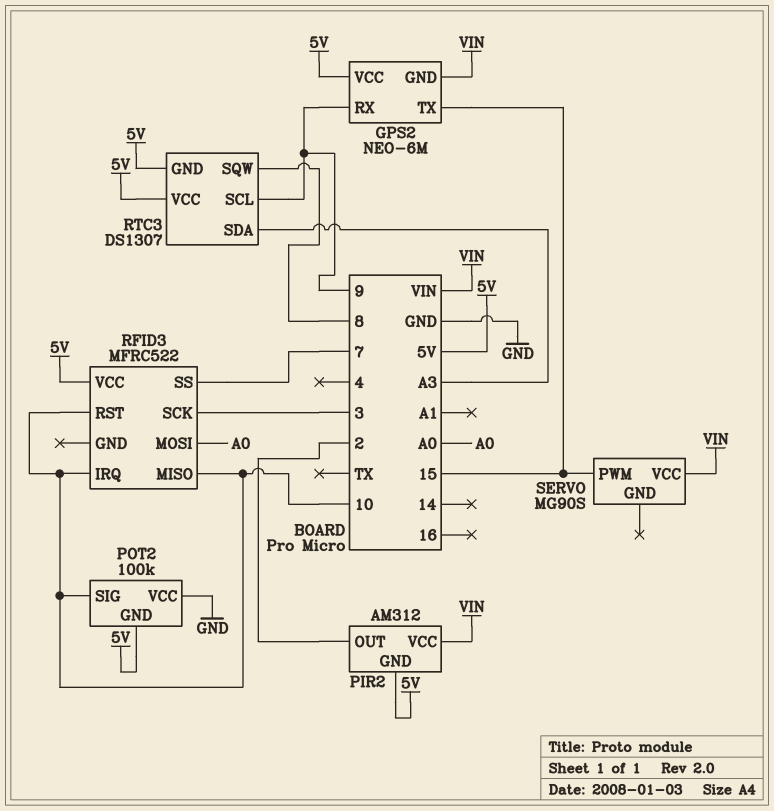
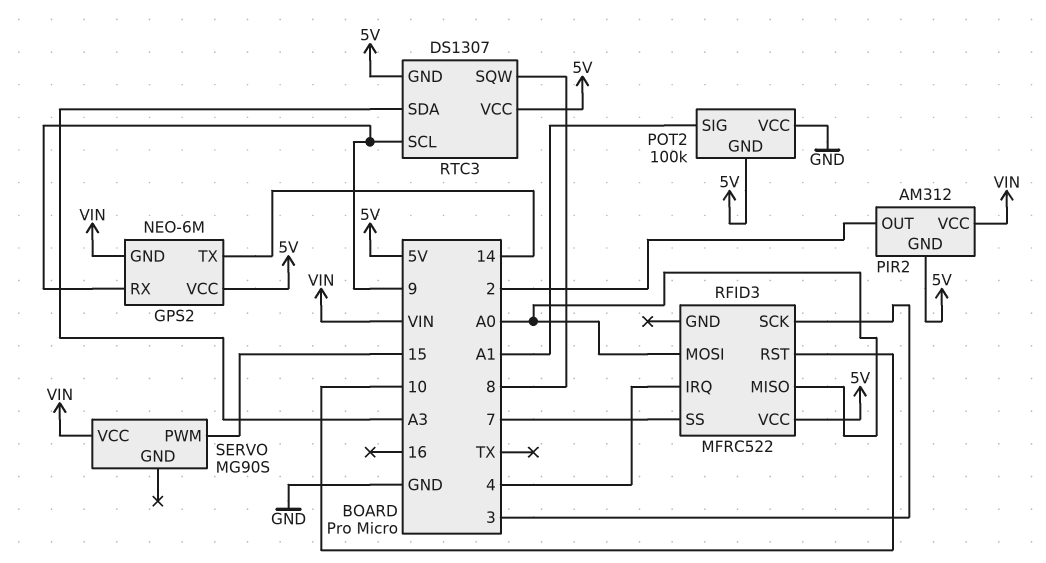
GPS2 pin TX: 15 -> 14
POT2 pin SIG: 10 -> A1
RFID3 pin IRQ: 10 -> 4
RFID3 pin MISO: 10 -> A0

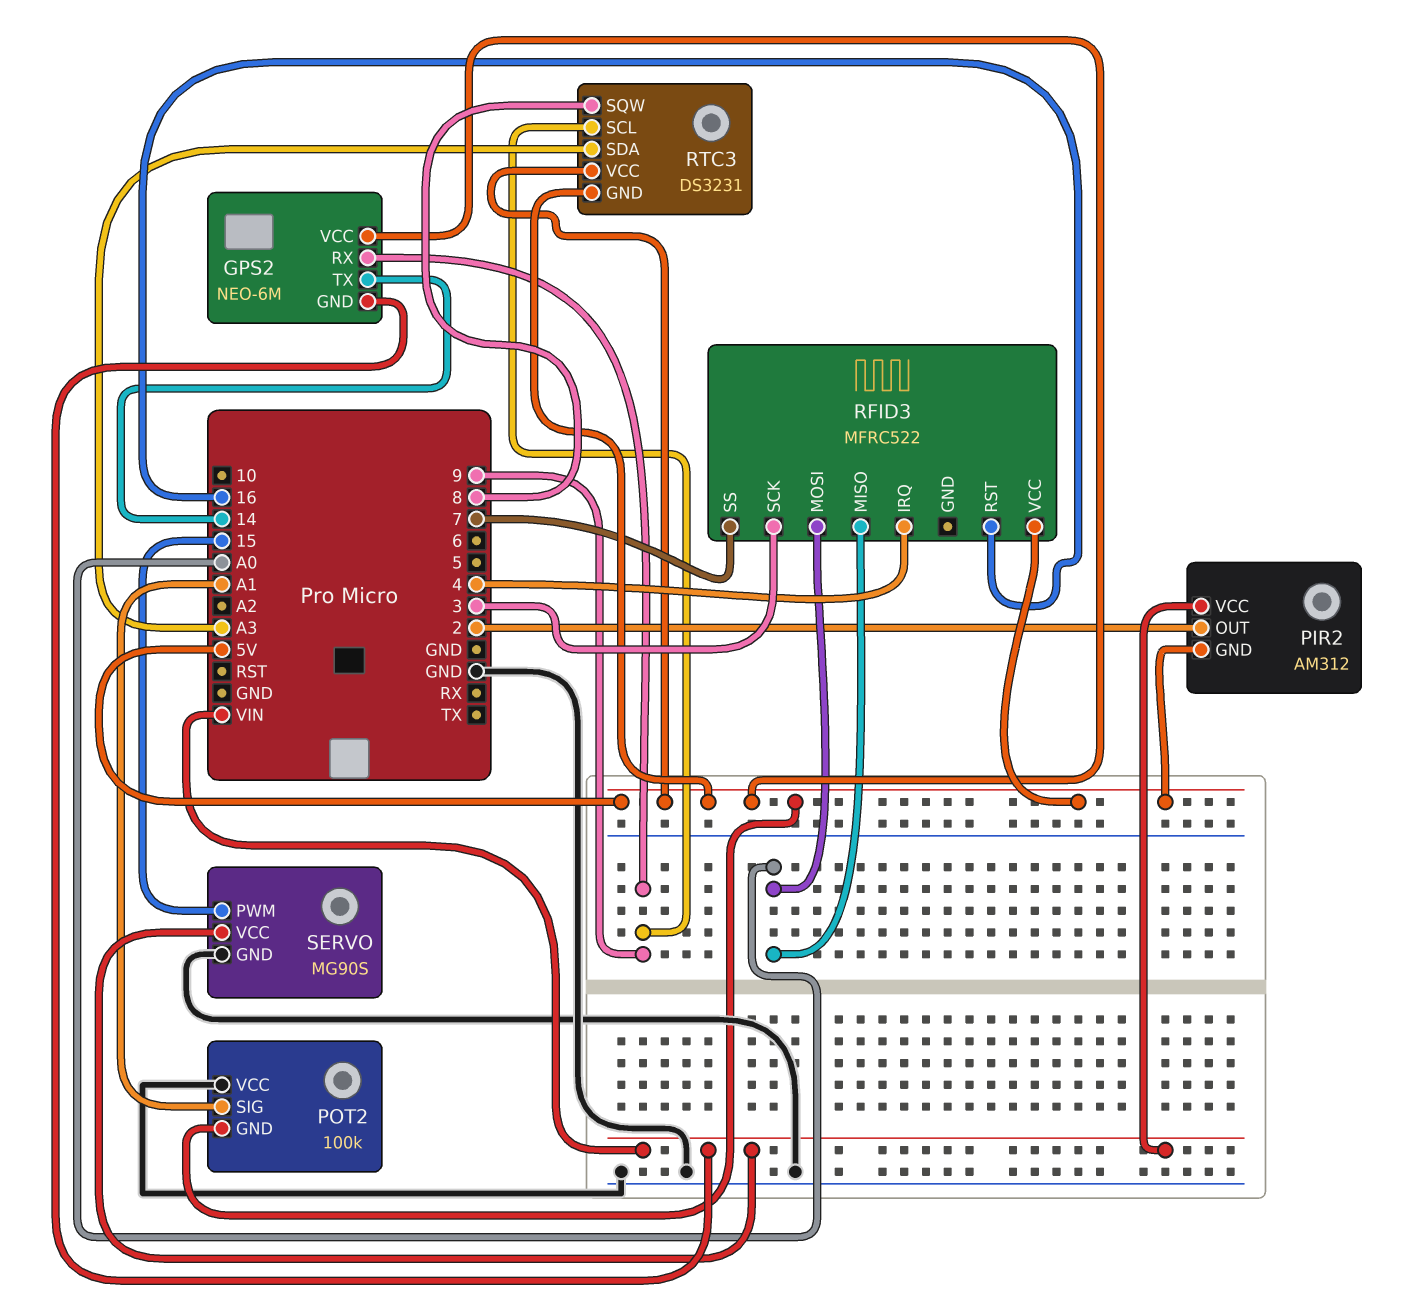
RFID3 pin RST: 10 -> 16
RTC3: DS1307 -> DS3231
SERVO pin GND: none -> GND

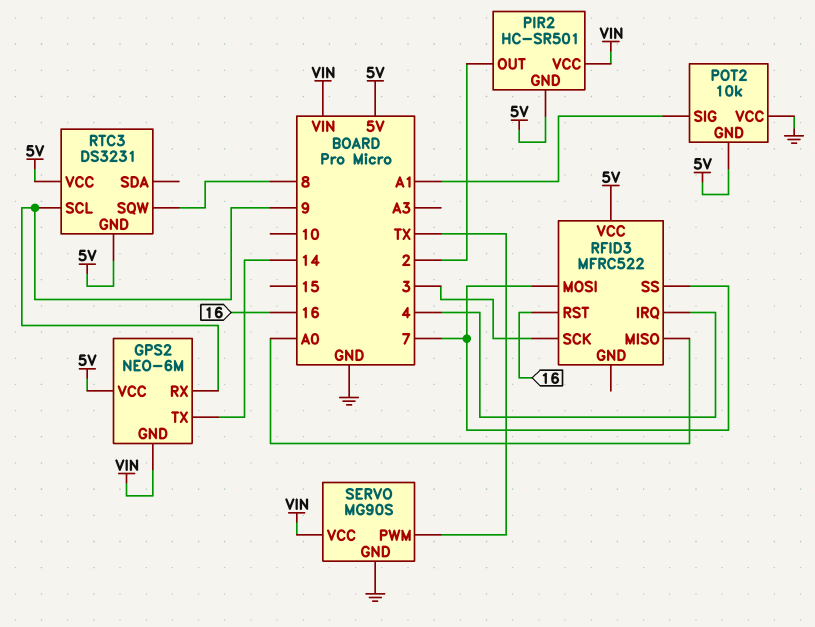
PIR2: AM312 -> HC-SR501
POT2: 100k -> 10k
RFID3 pin MOSI: A0 -> 7
RTC3 pin SDA: A3 -> none
SERVO pin PWM: 15 -> TX

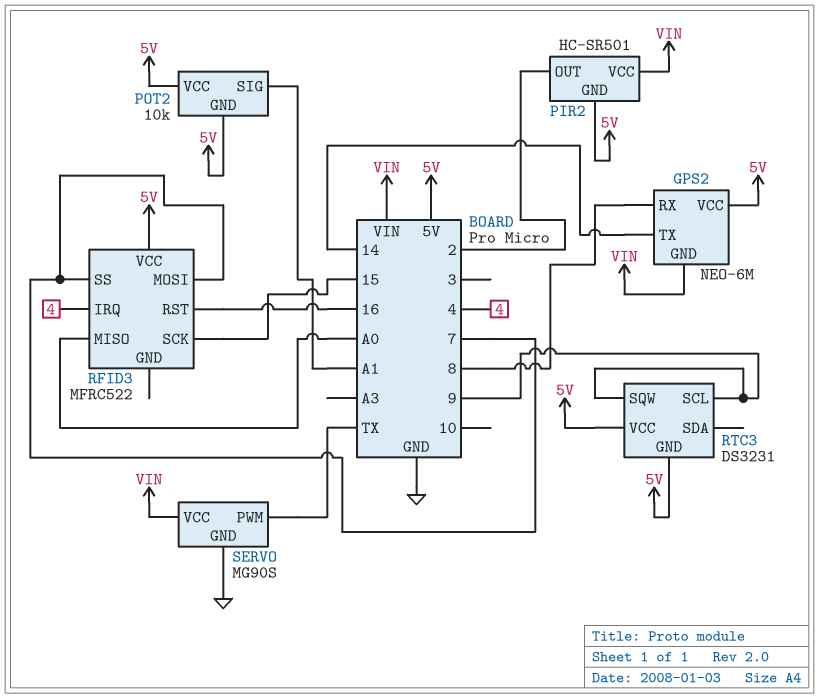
GPS2 pin RX: 9 -> 8
POT2 pin VCC: GND -> 5V
RFID3 pin SCK: 3 -> 15
RTC3 pin SQW: 8 -> 9

